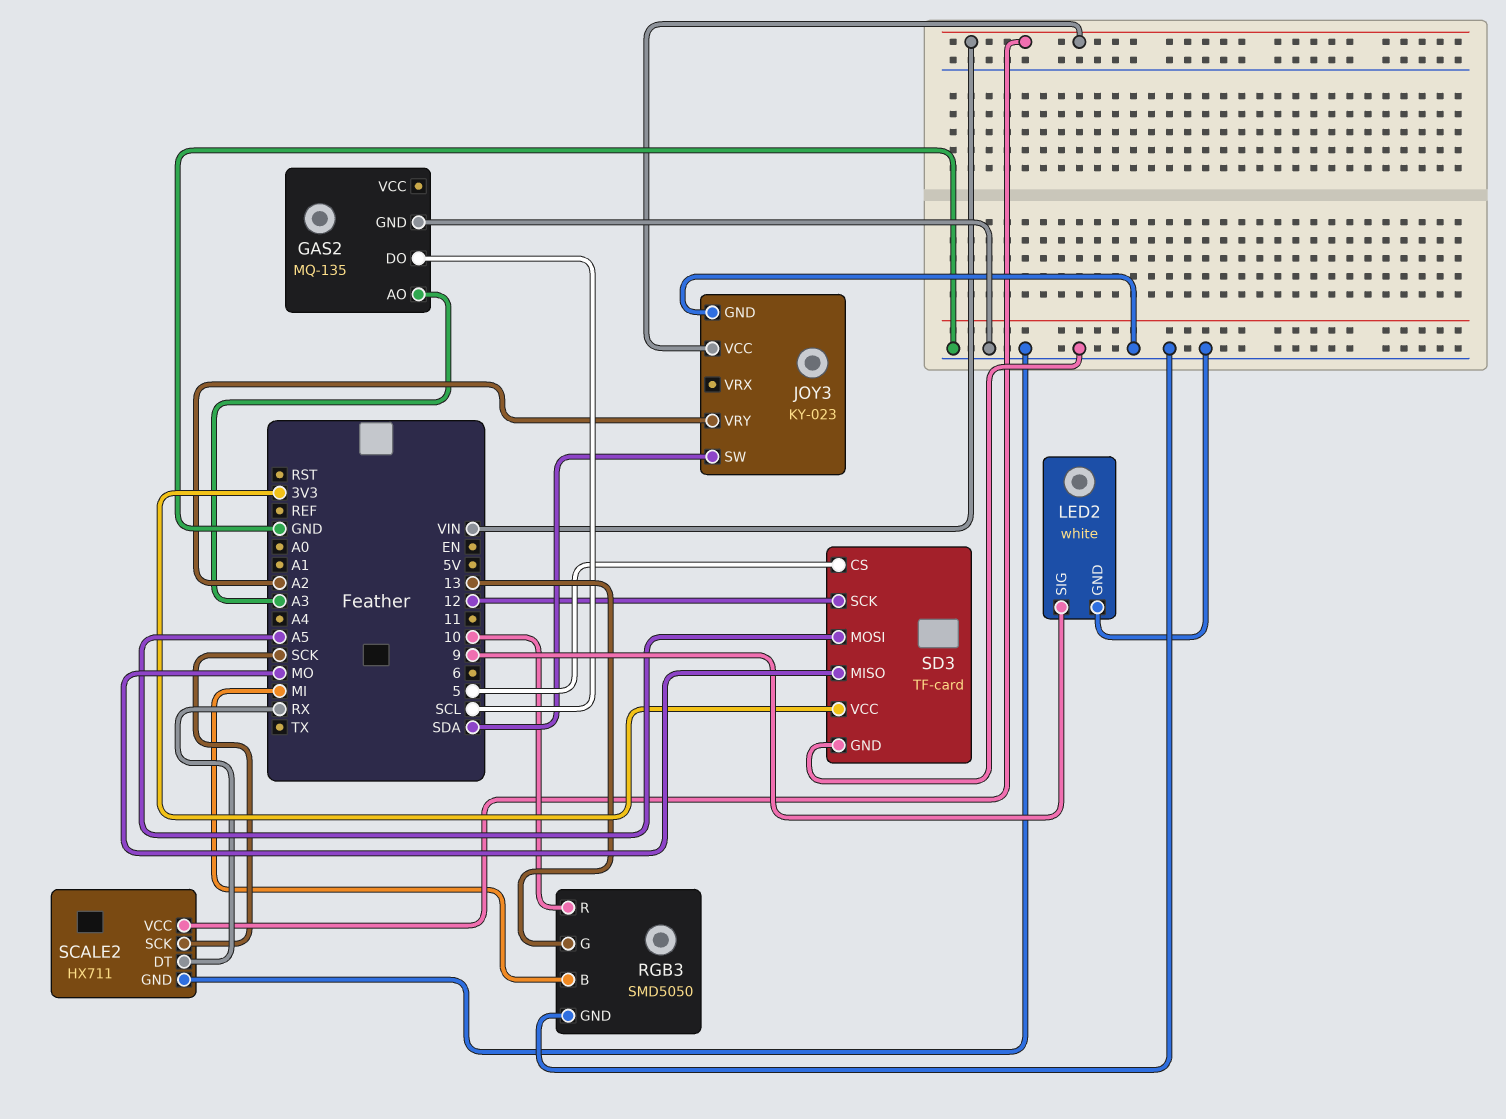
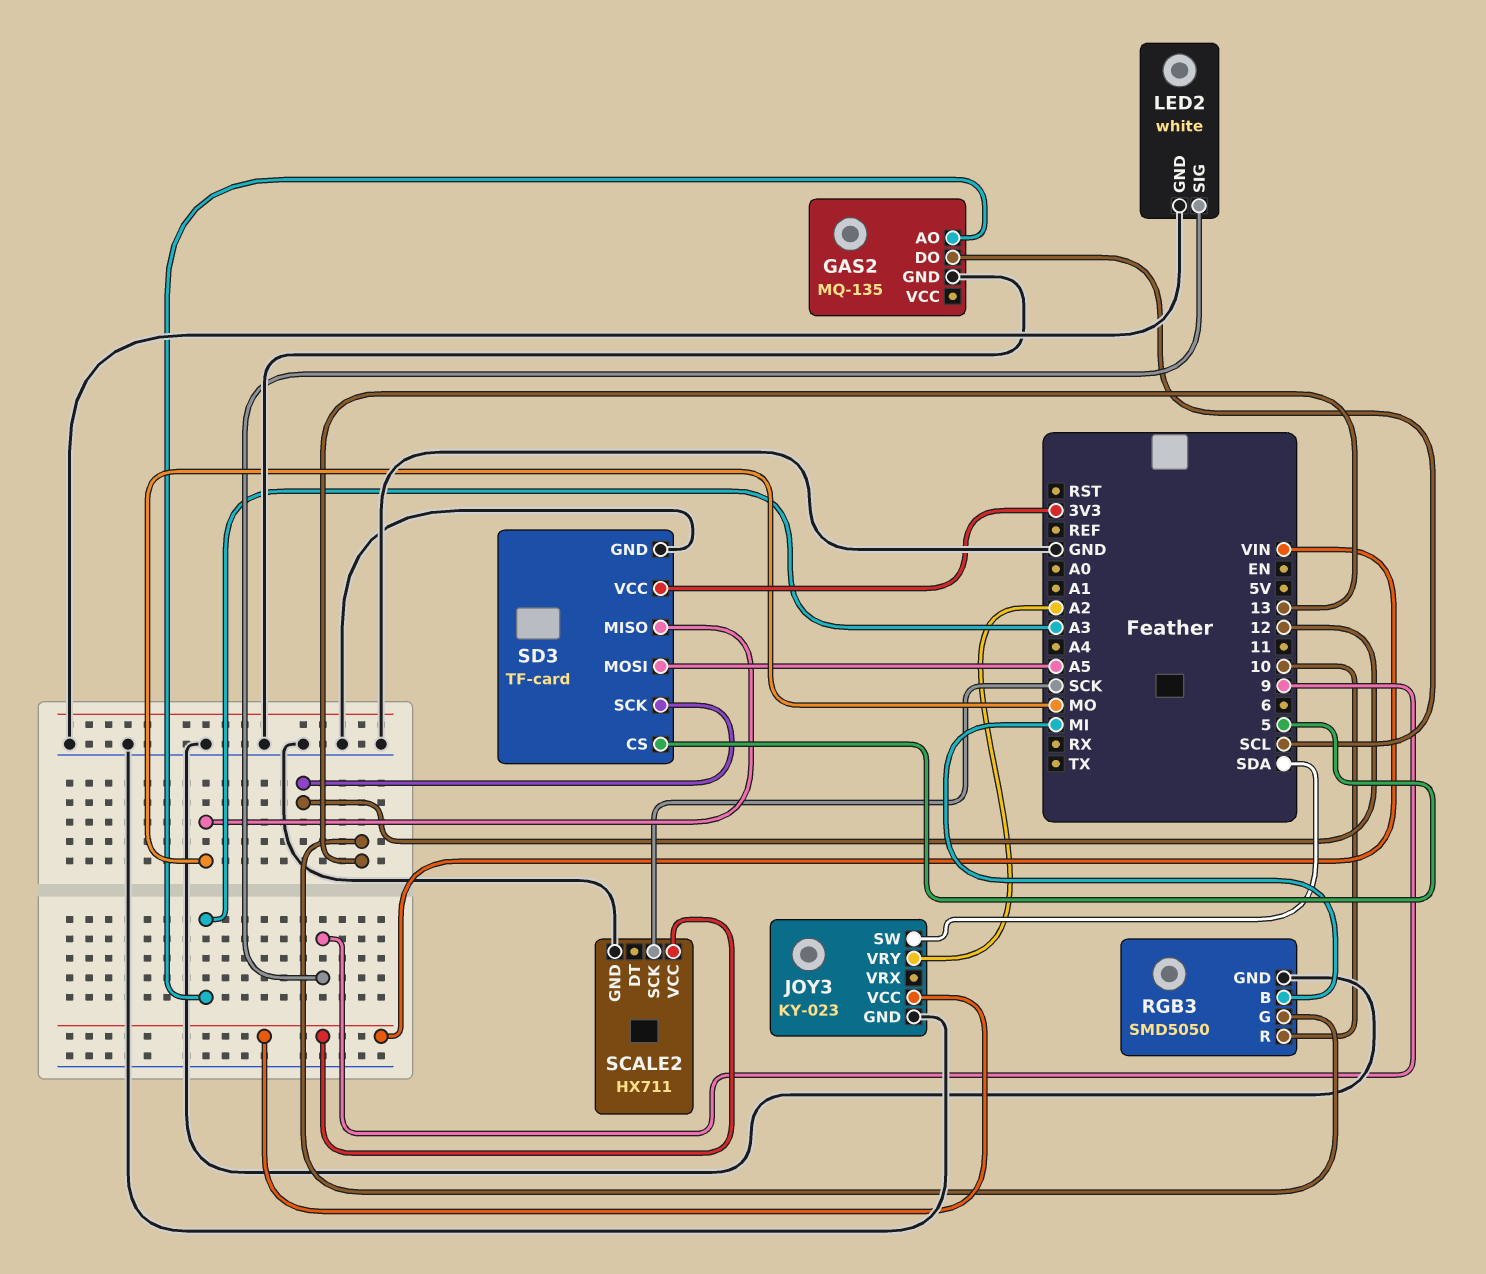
SCALE2 pin DT: RX -> none

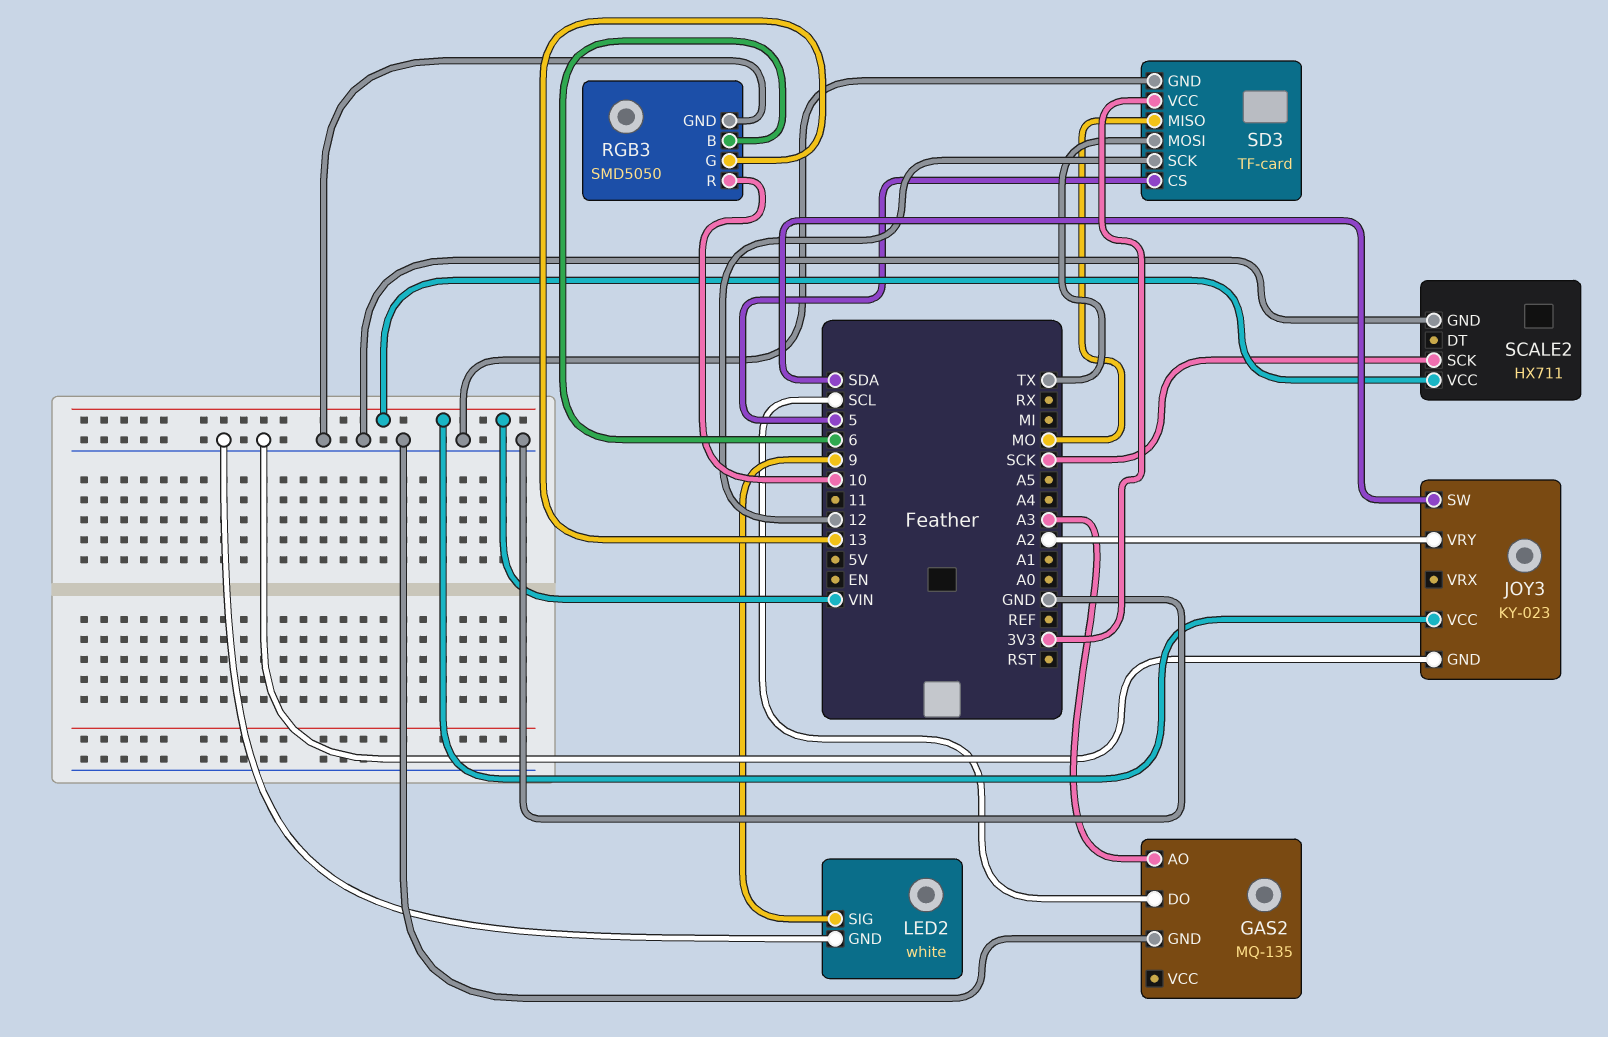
RGB3 pin B: MI -> 6
SD3 pin MOSI: A5 -> TX

